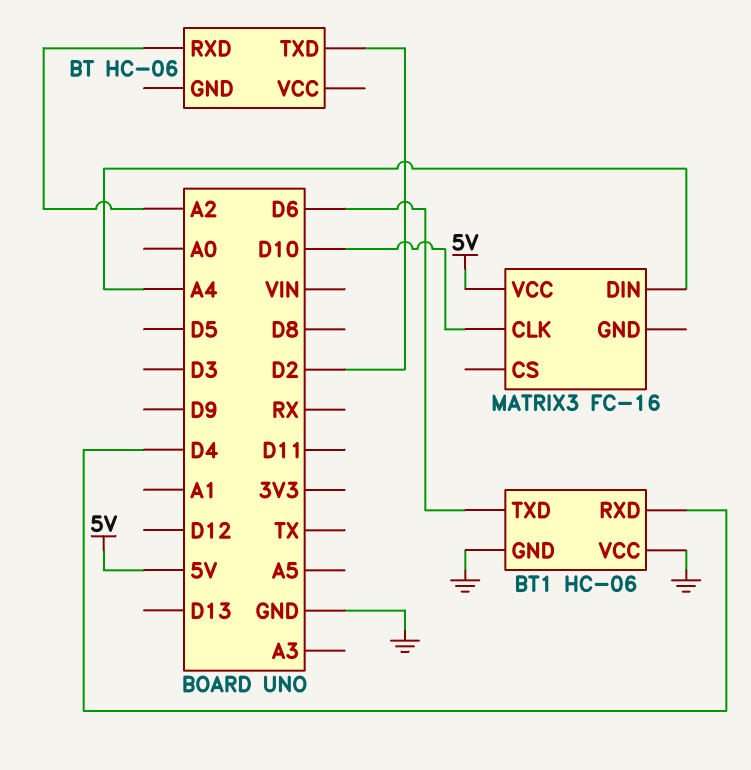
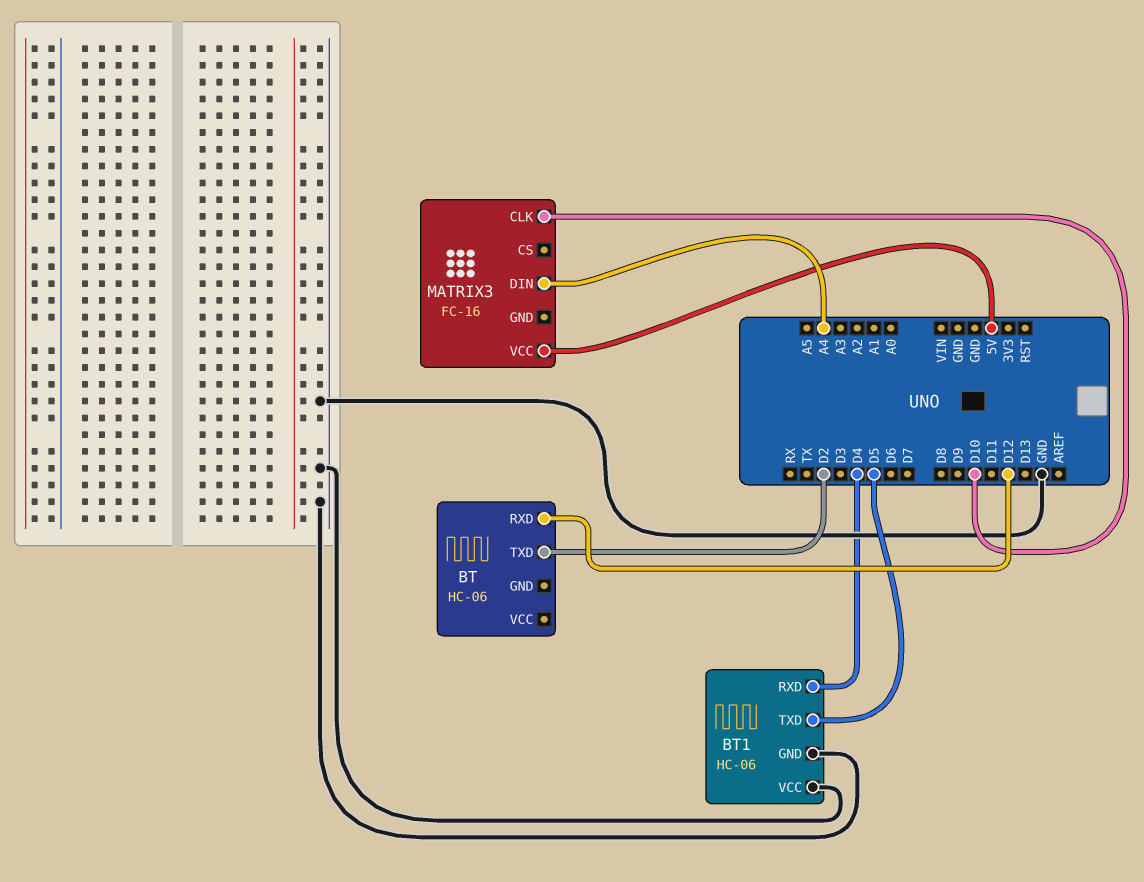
BT pin RXD: A2 -> D12
BT1 pin TXD: D6 -> D5

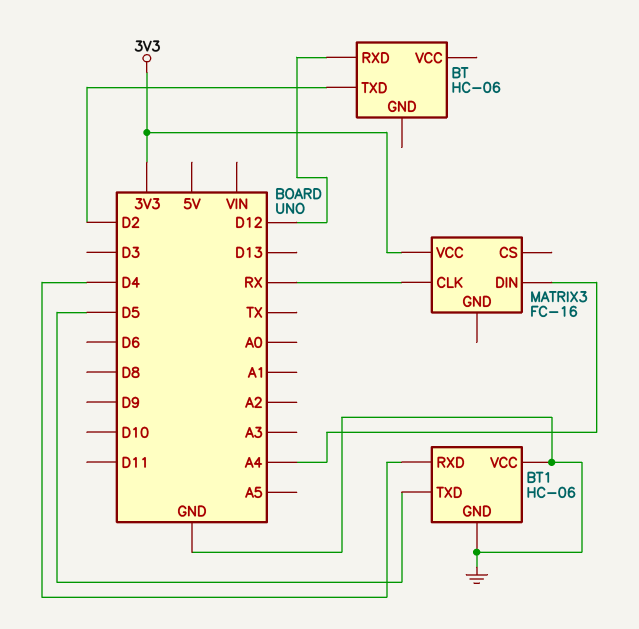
MATRIX3 pin CLK: D10 -> RX
MATRIX3 pin VCC: 5V -> 3V3

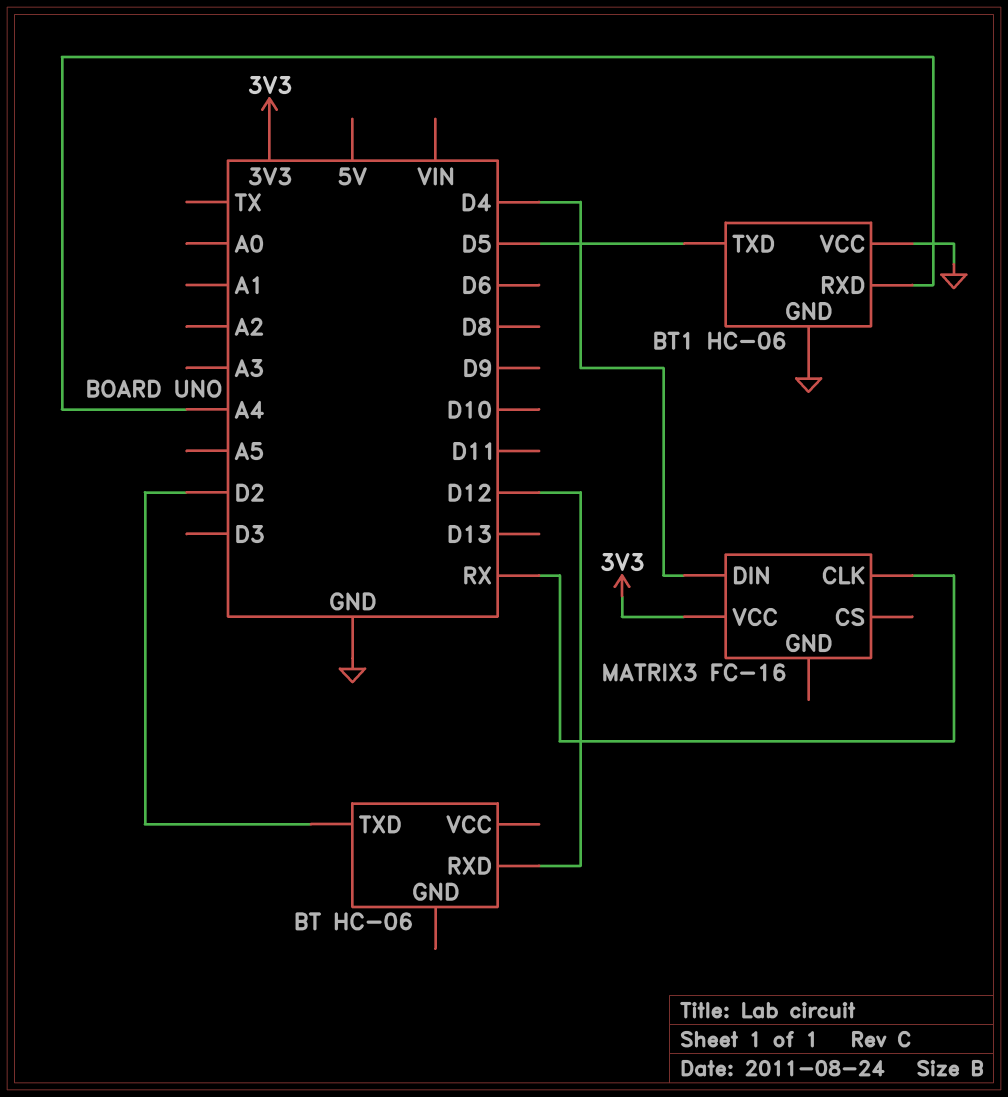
BT1 pin RXD: D4 -> A4
MATRIX3 pin DIN: A4 -> D4

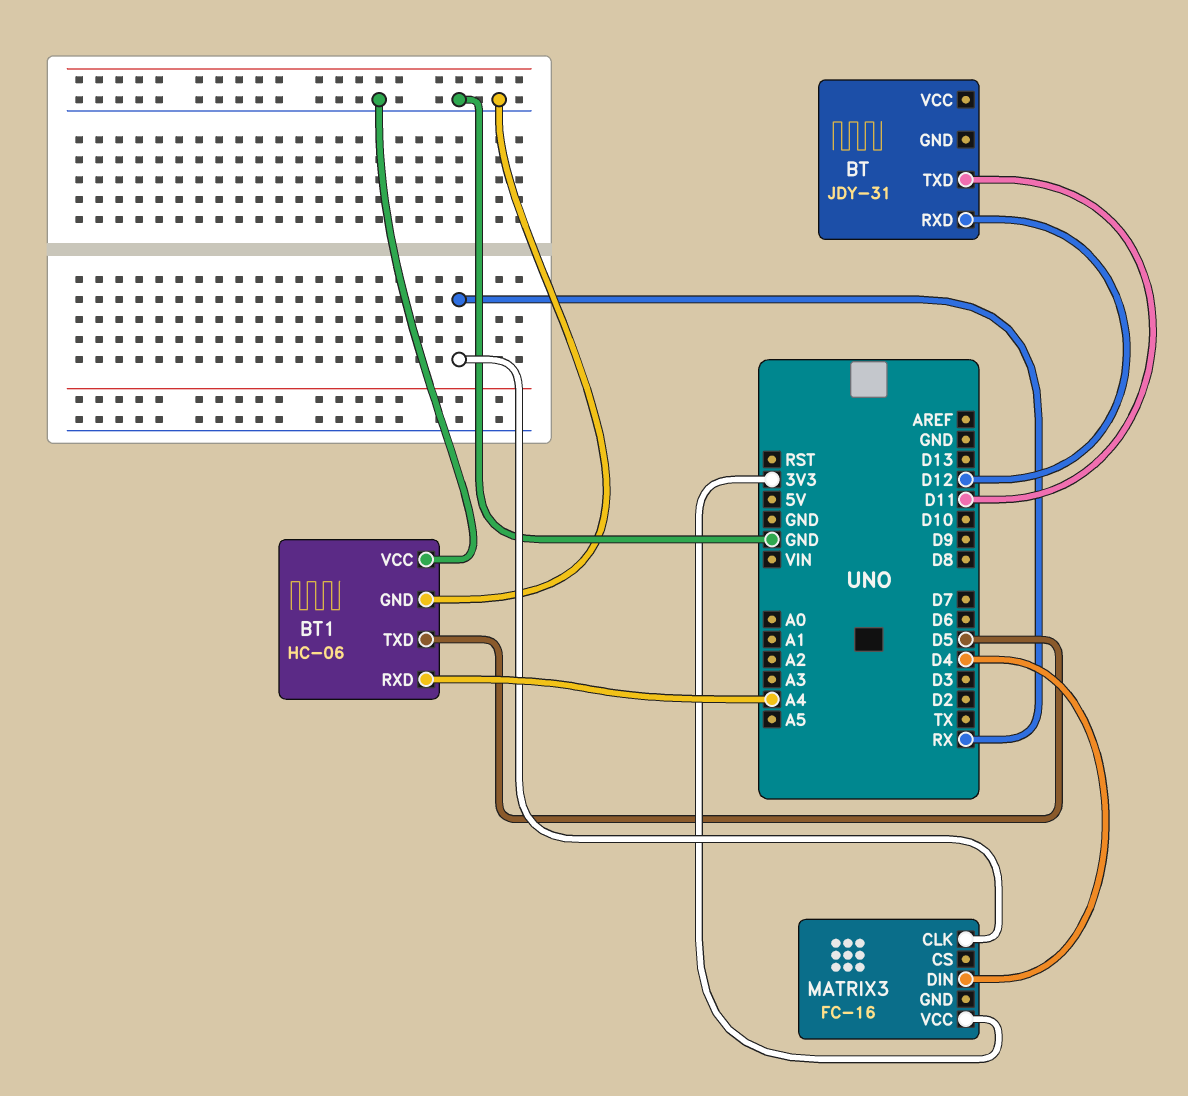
BT: HC-06 -> JDY-31
BT pin TXD: D2 -> D11

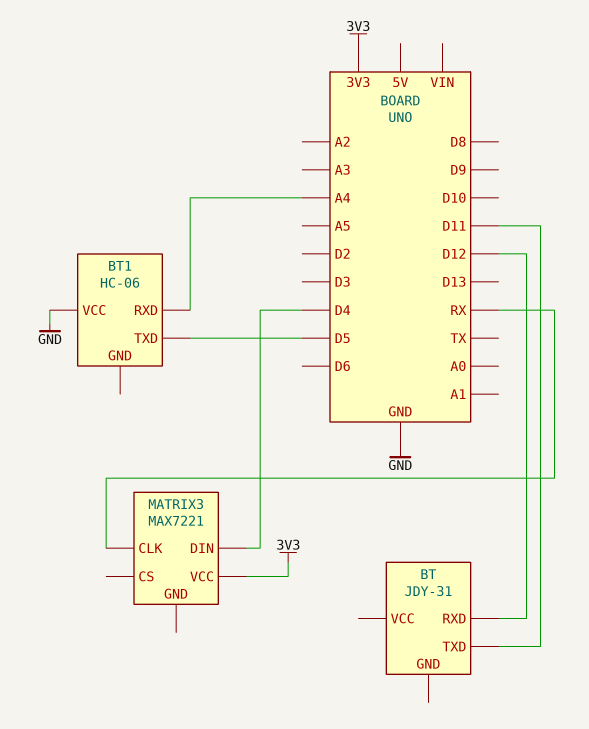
BT1 pin GND: GND -> none
MATRIX3: FC-16 -> MAX7221

